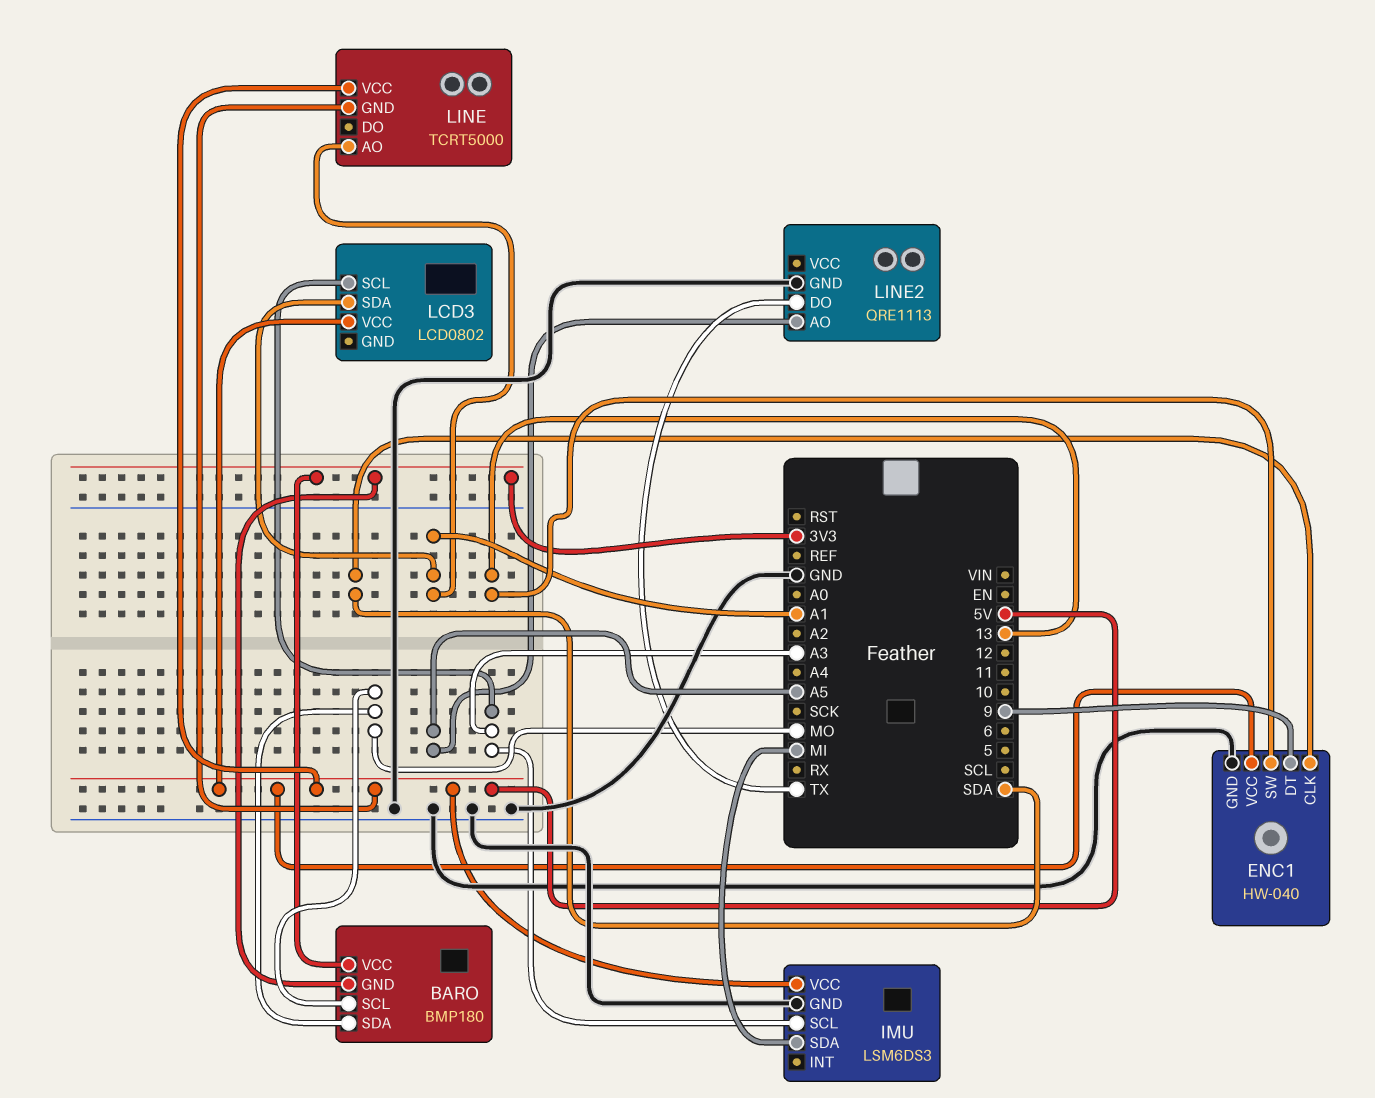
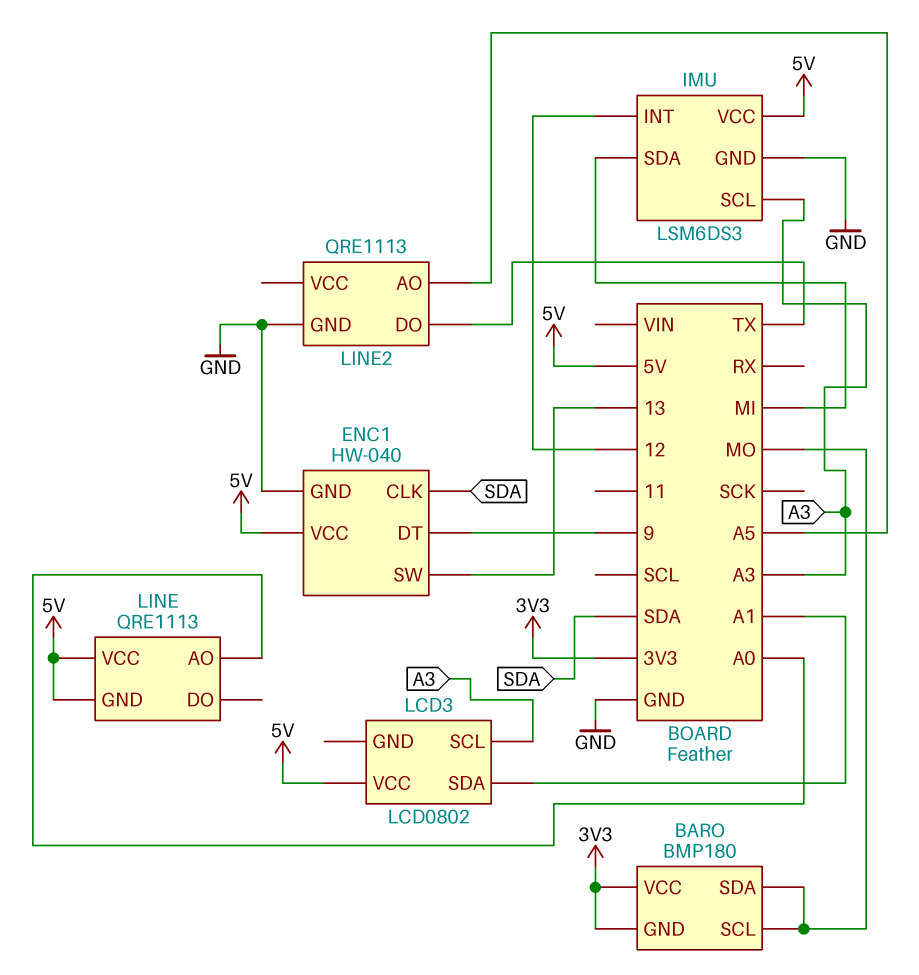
IMU pin INT: none -> 12
LINE: TCRT5000 -> QRE1113
LINE pin AO: A1 -> A0

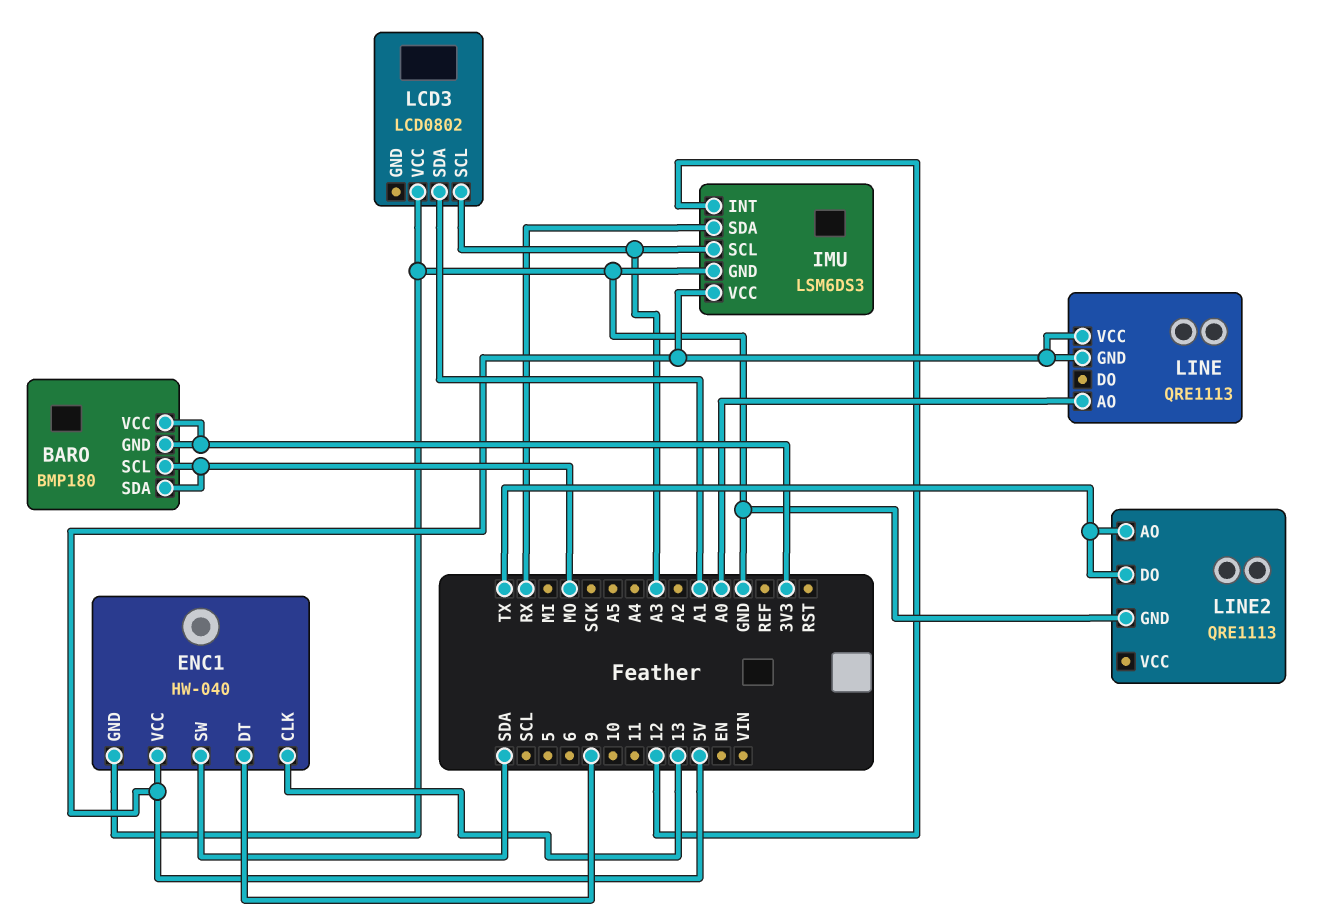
ENC1 pin CLK: SDA -> 13
ENC1 pin SW: 13 -> SDA
IMU pin SDA: MI -> RX
LCD3 pin VCC: 5V -> GND
LINE2 pin AO: A5 -> TX

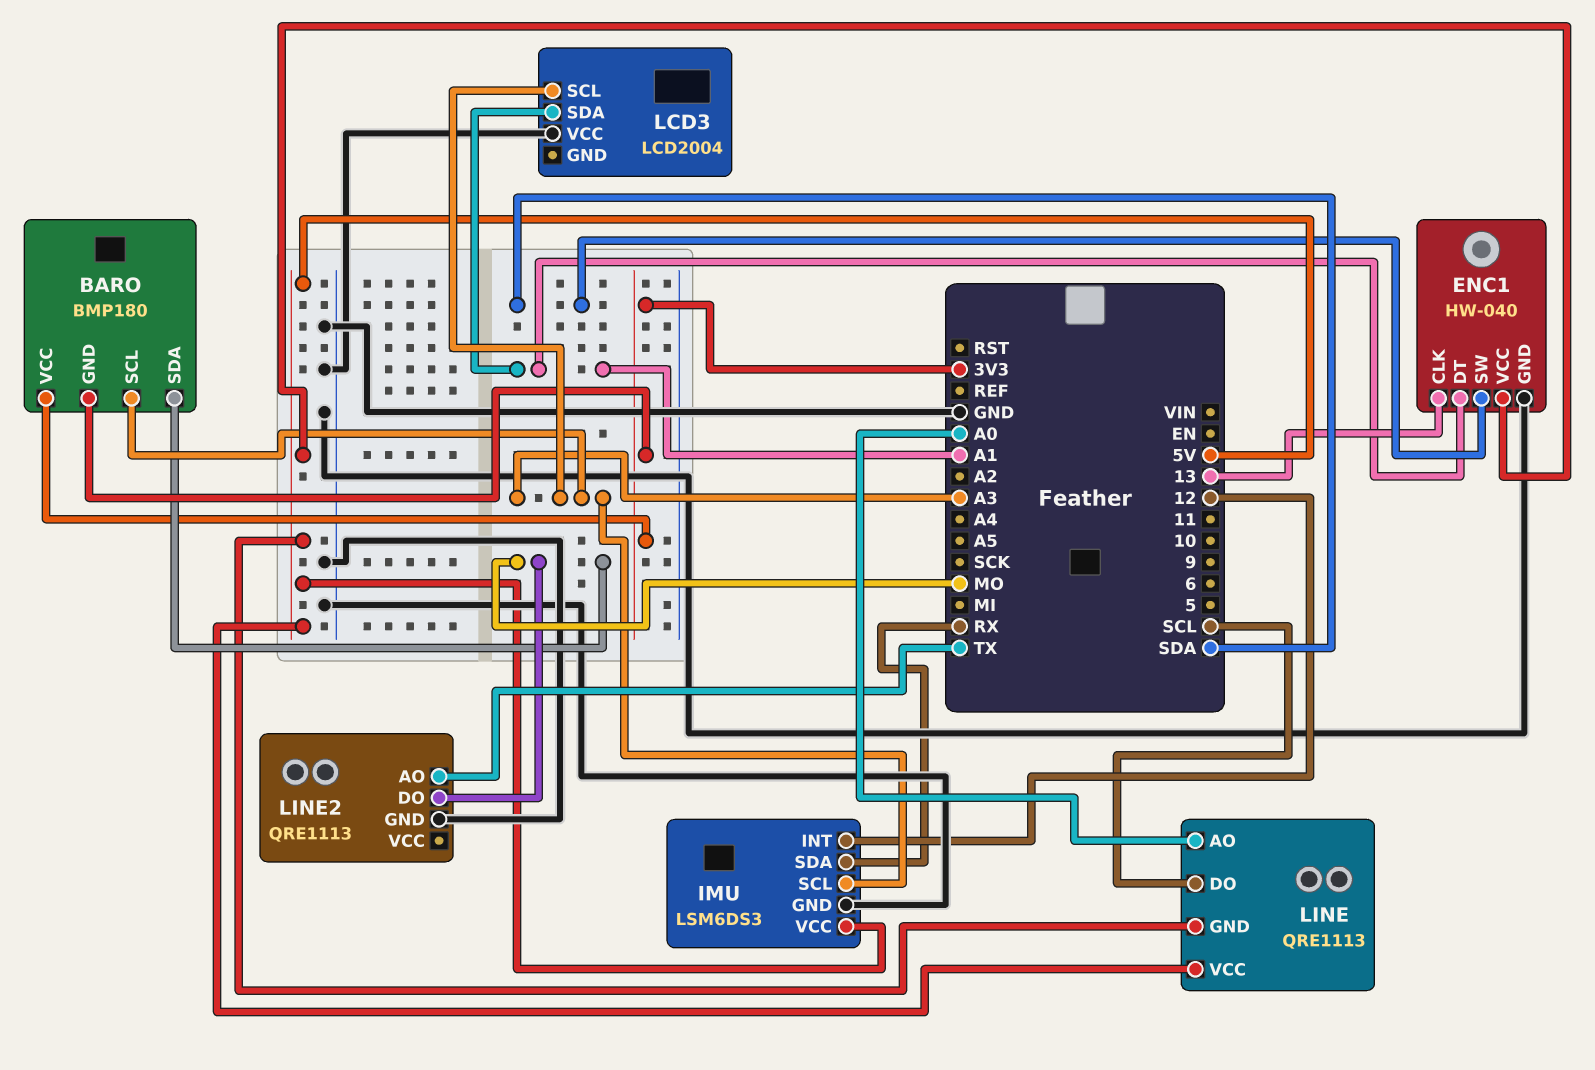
BARO pin SCL: MO -> A3
ENC1 pin DT: 9 -> A1
LCD3: LCD0802 -> LCD2004
LINE pin DO: none -> SCL
LINE2 pin DO: TX -> MO

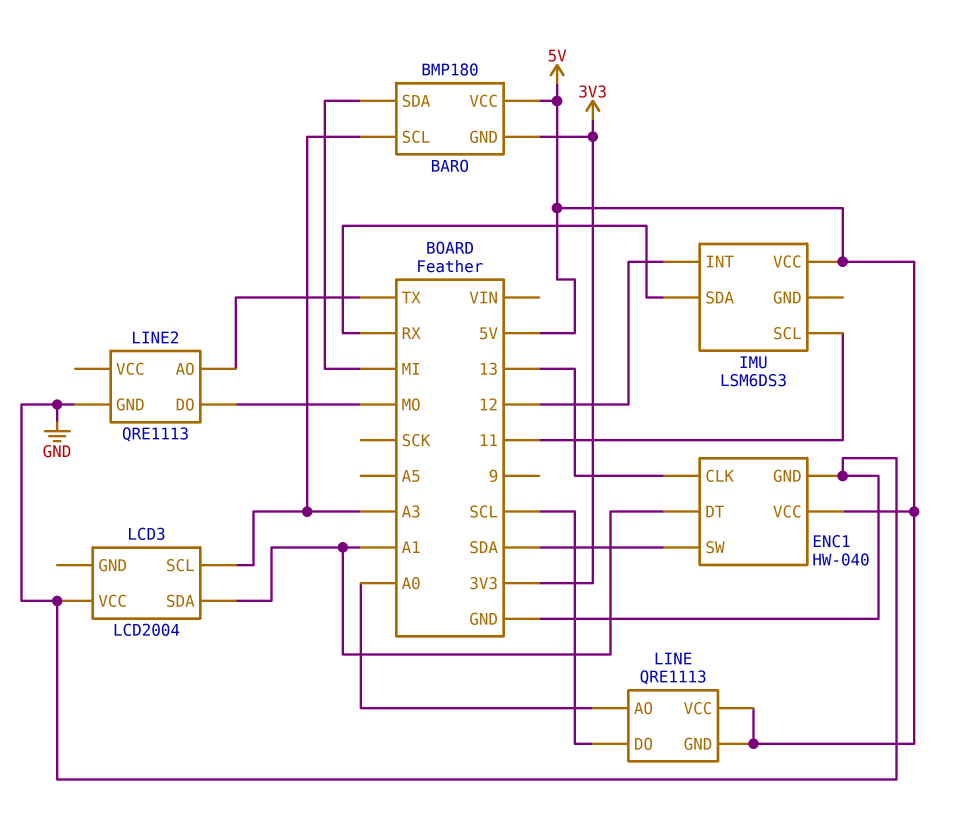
BARO pin SDA: MO -> MI
BARO pin VCC: 3V3 -> 5V
IMU pin GND: GND -> none
IMU pin SCL: A3 -> 11

